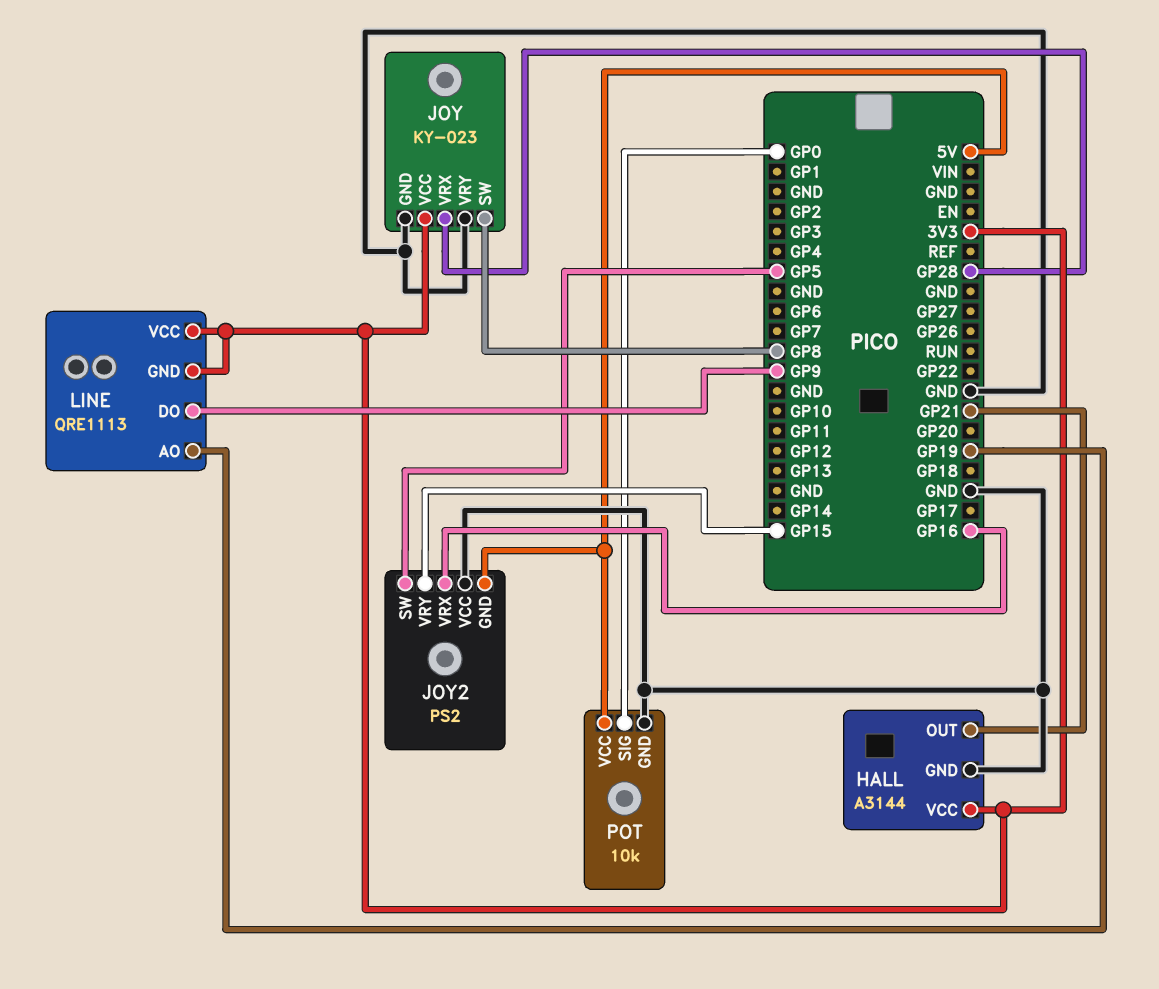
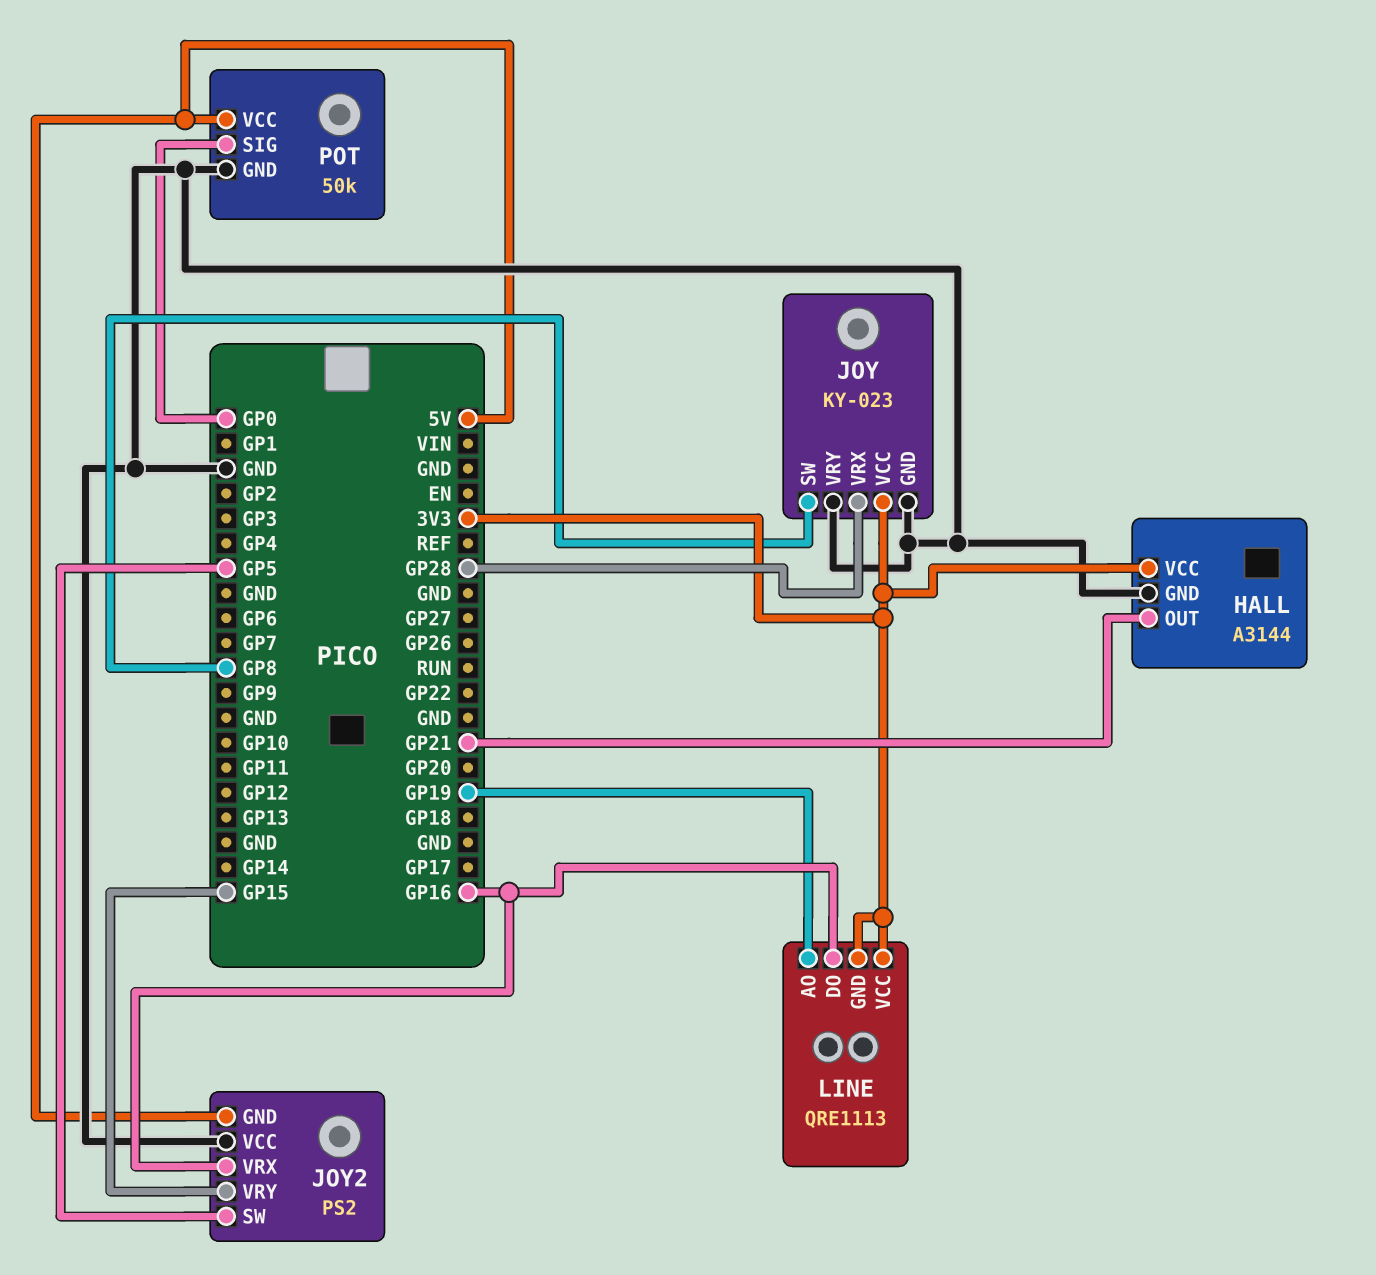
LINE pin DO: GP9 -> GP16
POT: 10k -> 50k

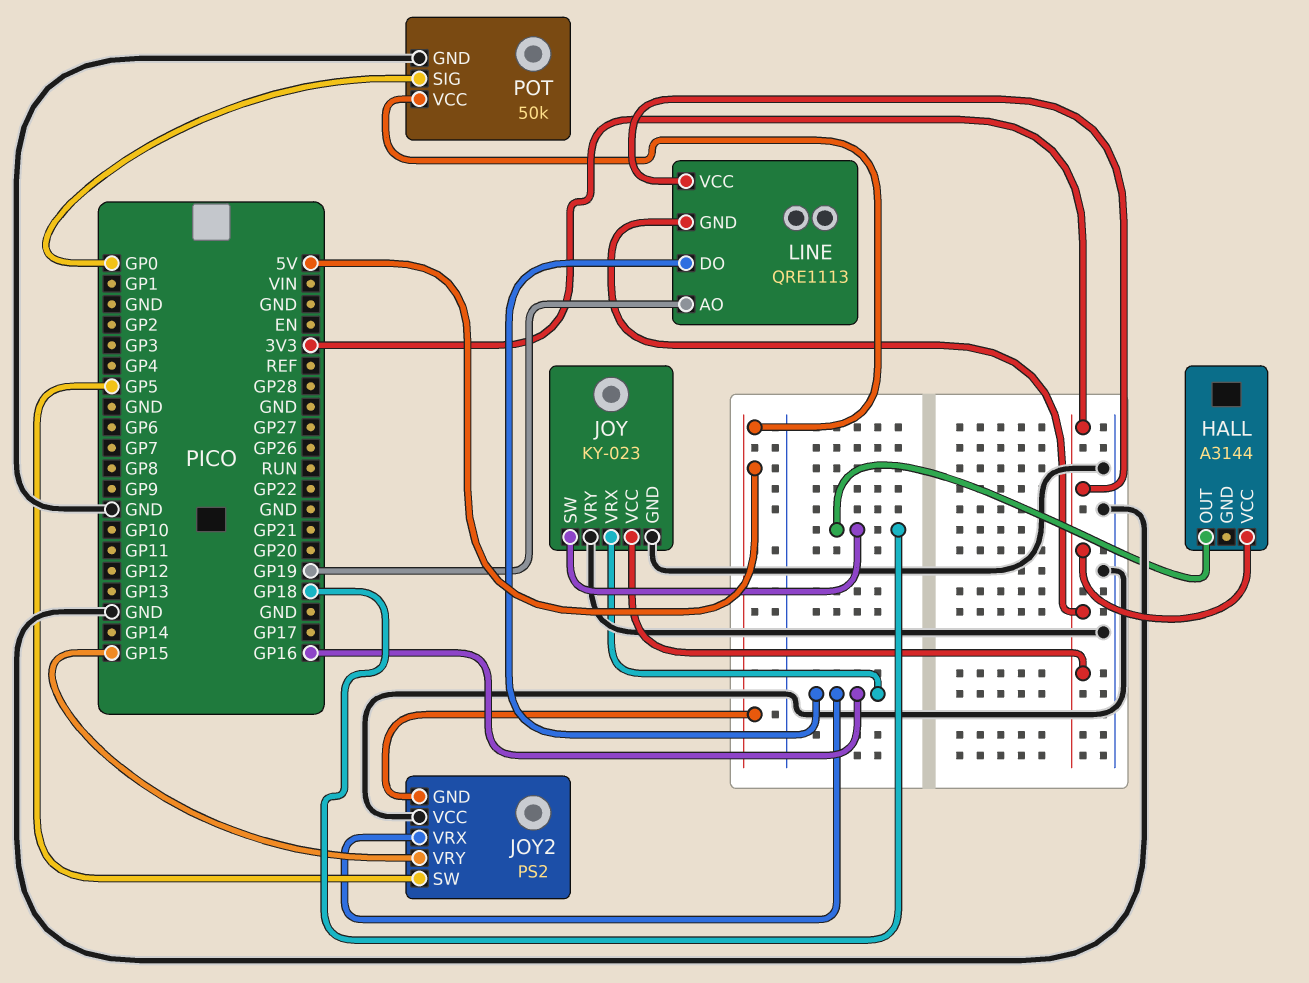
HALL pin GND: GND -> none
HALL pin OUT: GP21 -> GP18
JOY pin SW: GP8 -> GP18
JOY pin VRX: GP28 -> GP16

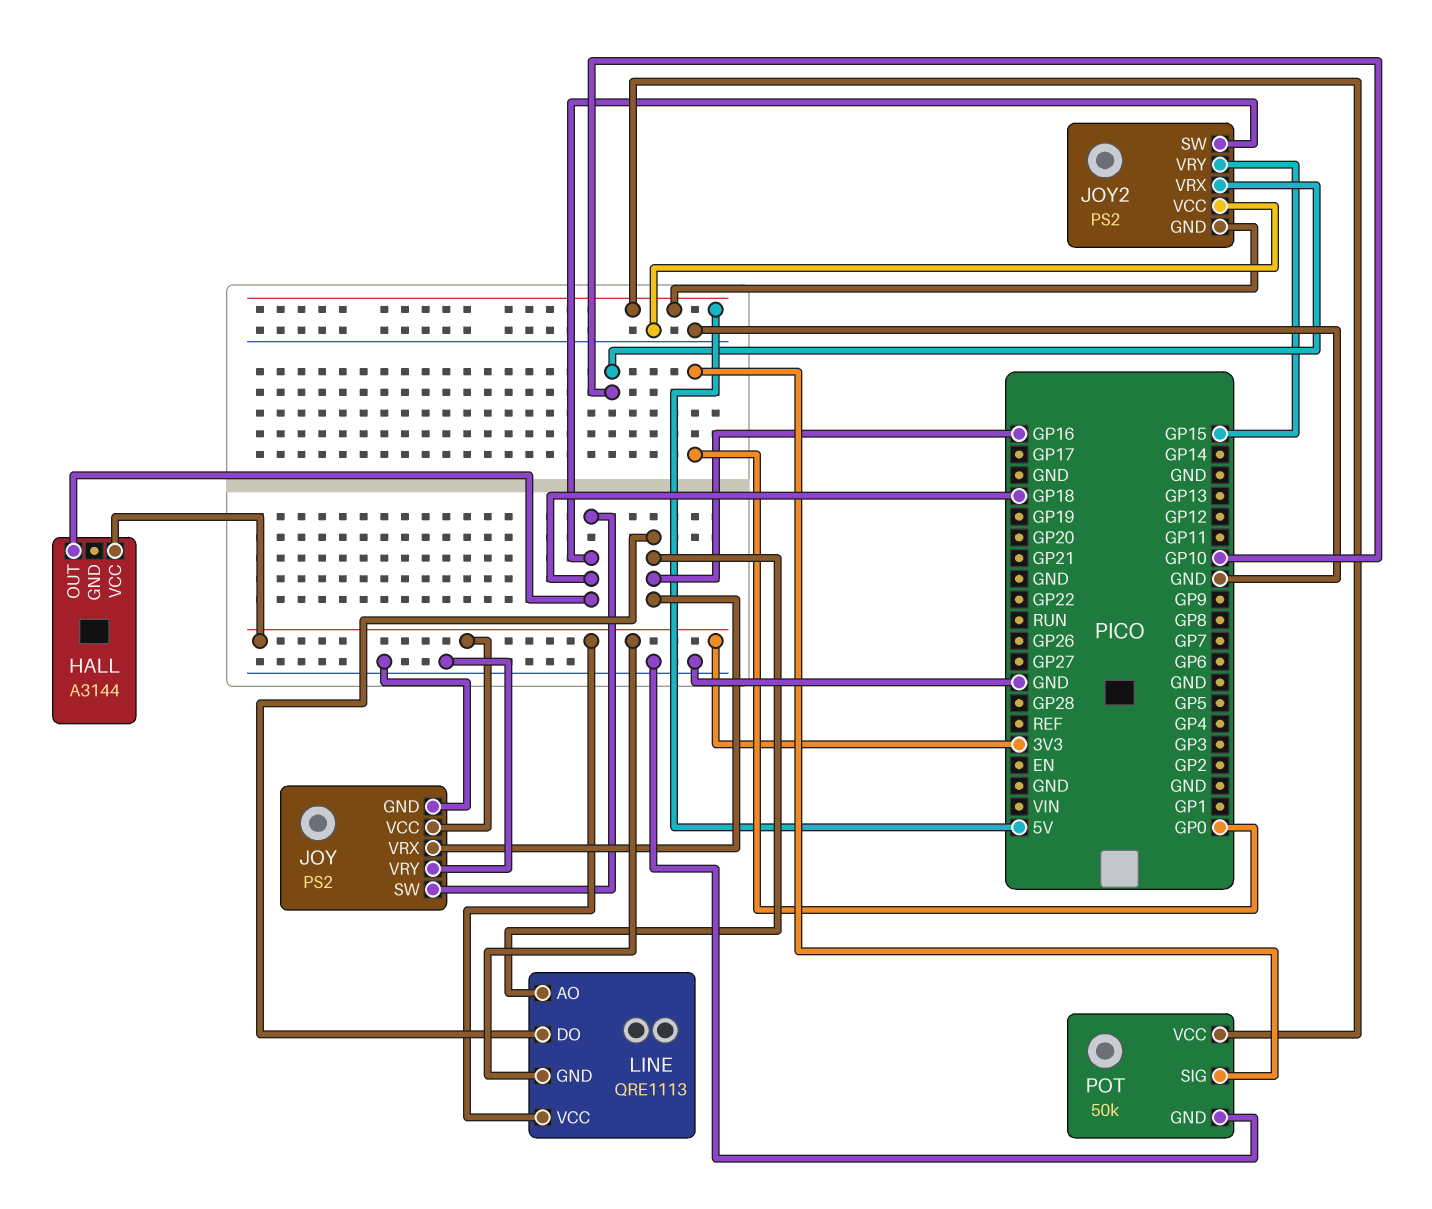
JOY: KY-023 -> PS2
JOY2 pin SW: GP5 -> GP18
JOY2 pin VRX: GP16 -> GP10
LINE pin AO: GP19 -> GP16

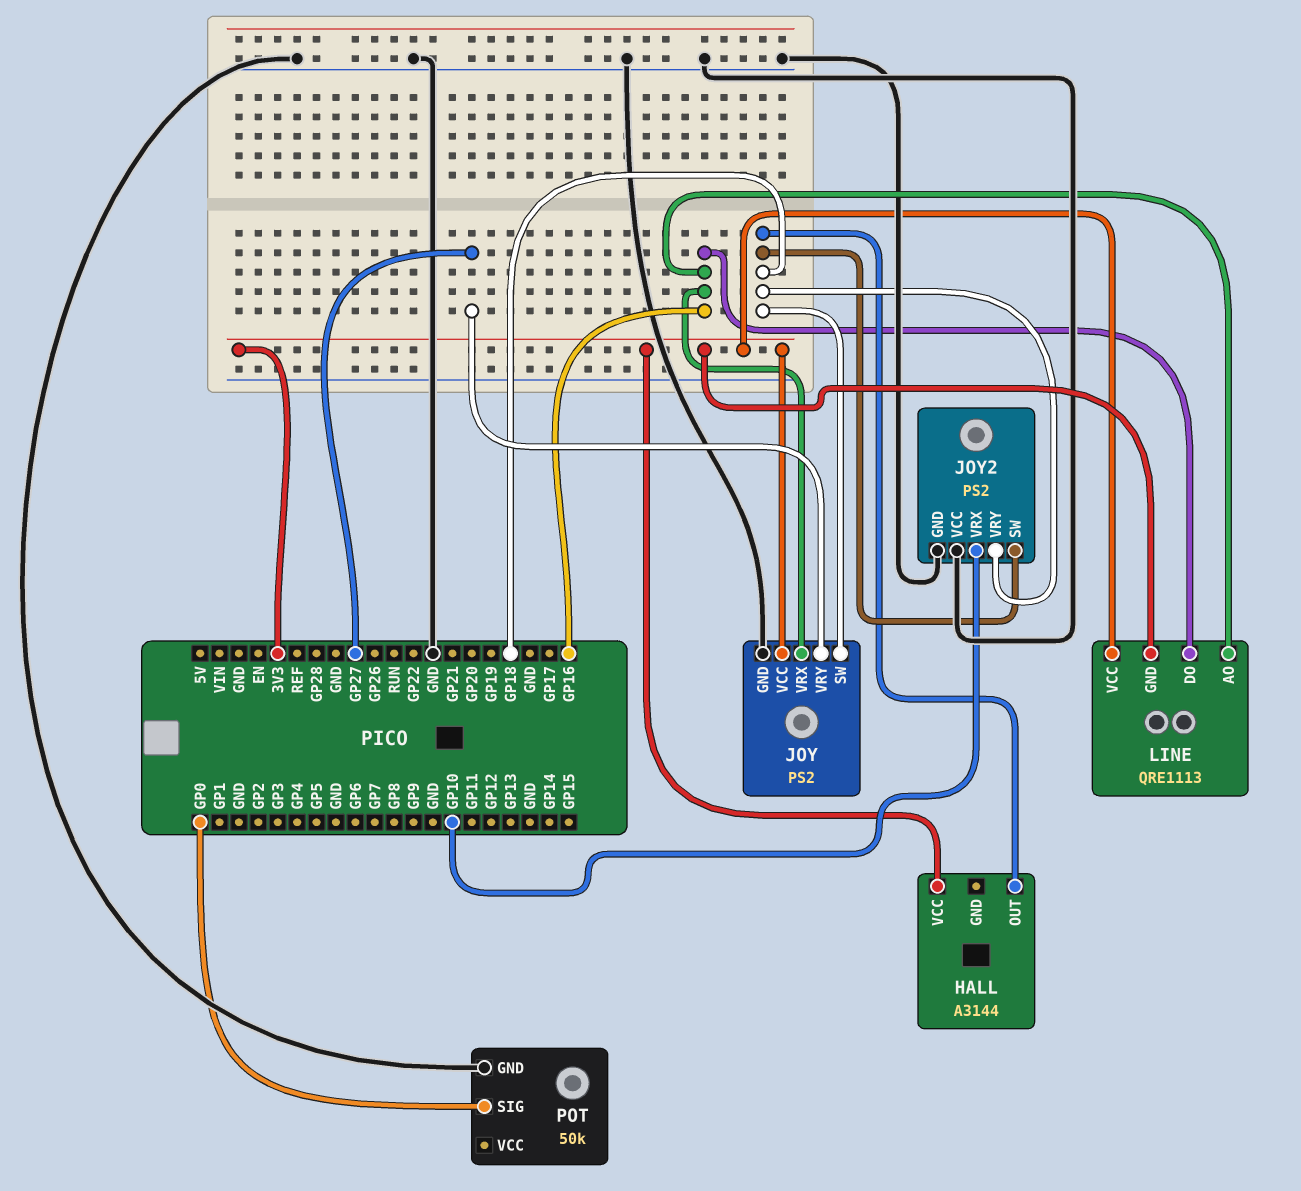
JOY pin VRY: GND -> GP27
JOY2 pin GND: 5V -> GND
JOY2 pin VRY: GP15 -> GP18
POT pin VCC: 5V -> none

